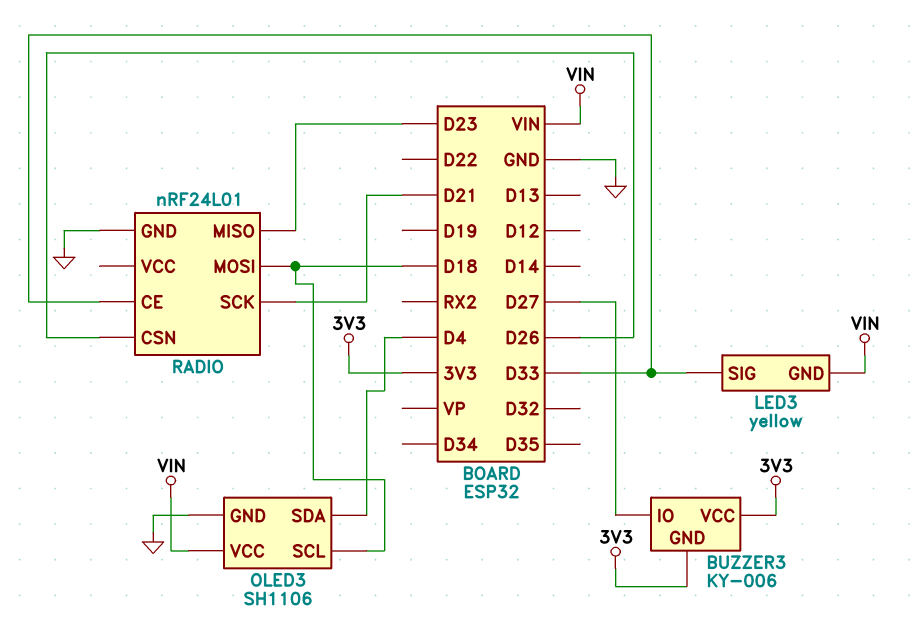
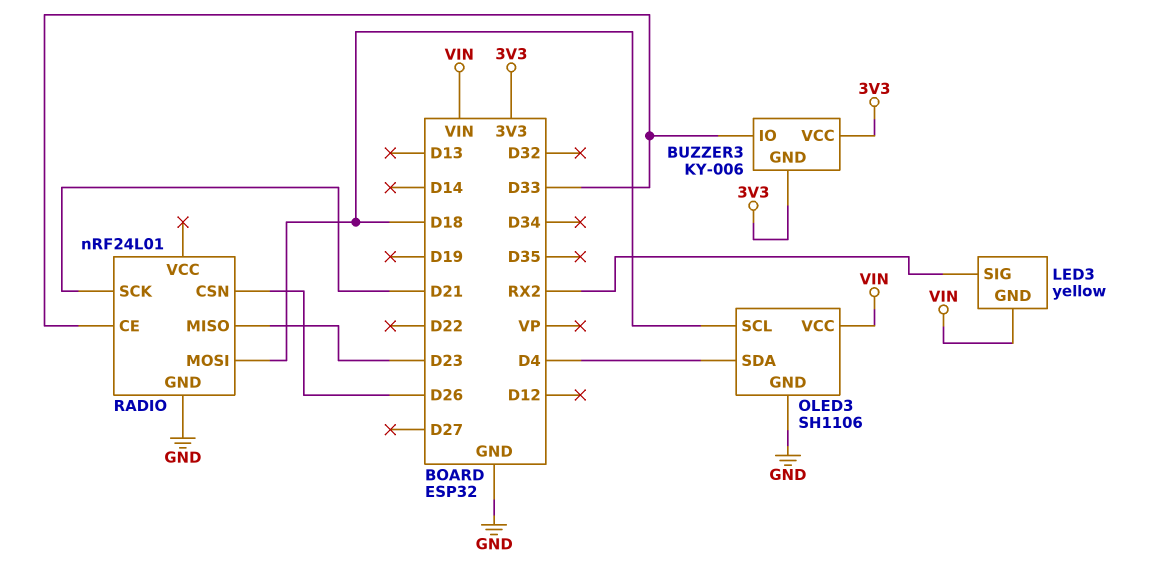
BUZZER3 pin IO: D27 -> D33
LED3 pin SIG: D33 -> RX2

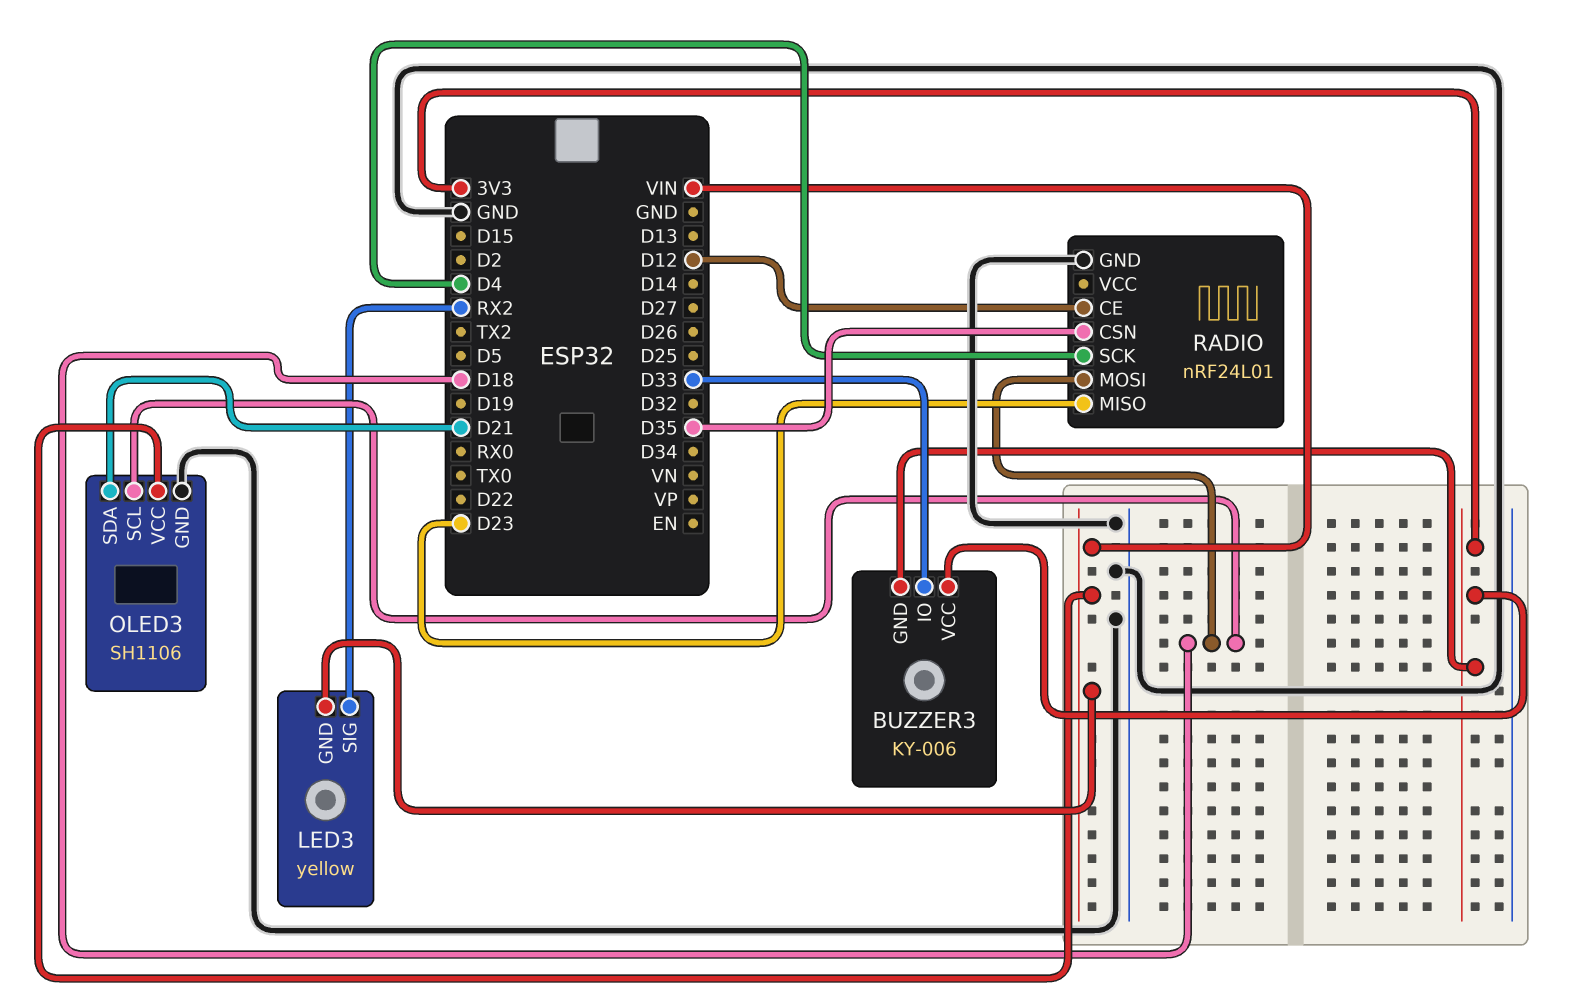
OLED3 pin SDA: D4 -> D21
RADIO pin CE: D33 -> D12
RADIO pin CSN: D26 -> D35
RADIO pin SCK: D21 -> D4

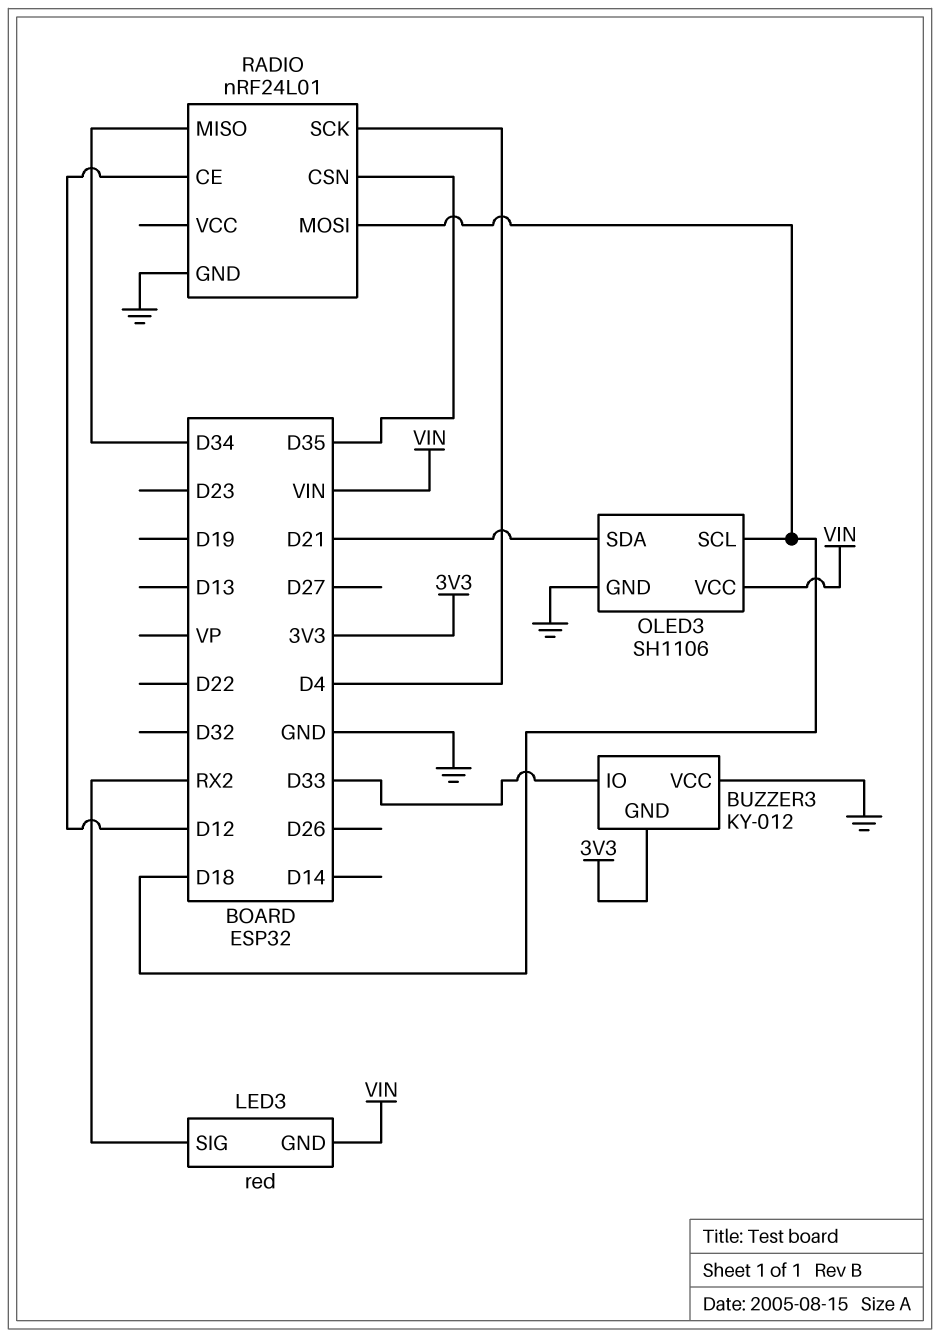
BUZZER3: KY-006 -> KY-012
BUZZER3 pin VCC: 3V3 -> GND
LED3: yellow -> red
RADIO pin MISO: D23 -> D34

